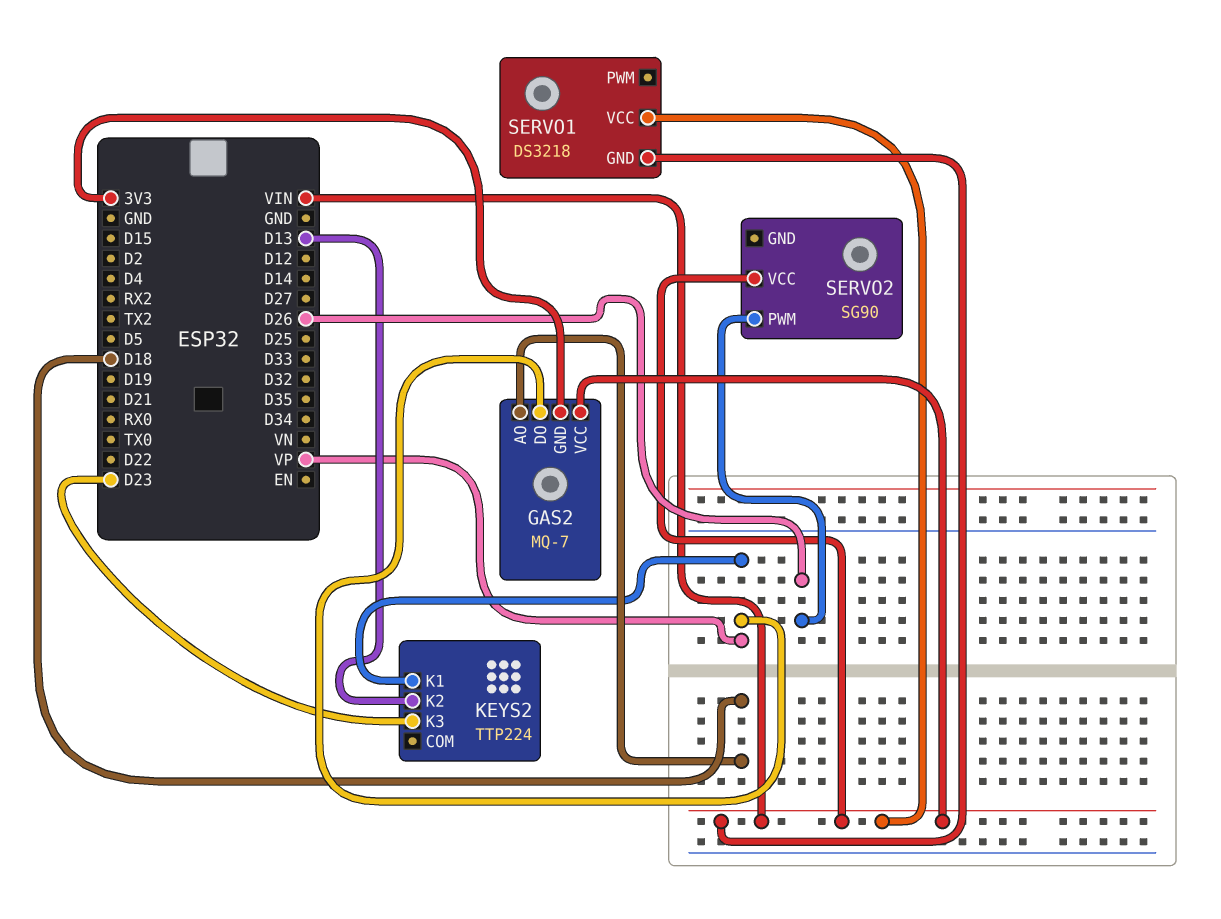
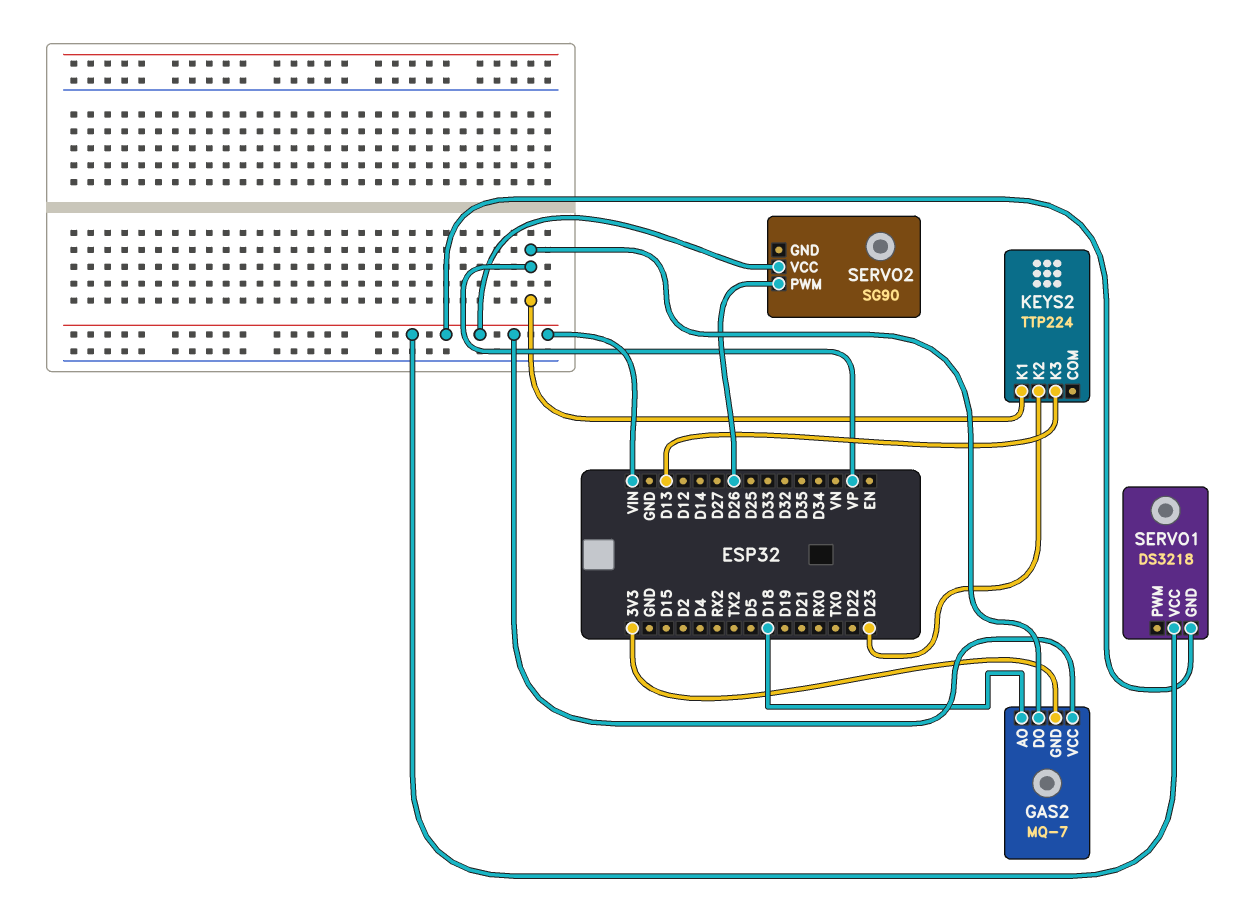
KEYS2 pin K2: D13 -> D23
KEYS2 pin K3: D23 -> D13

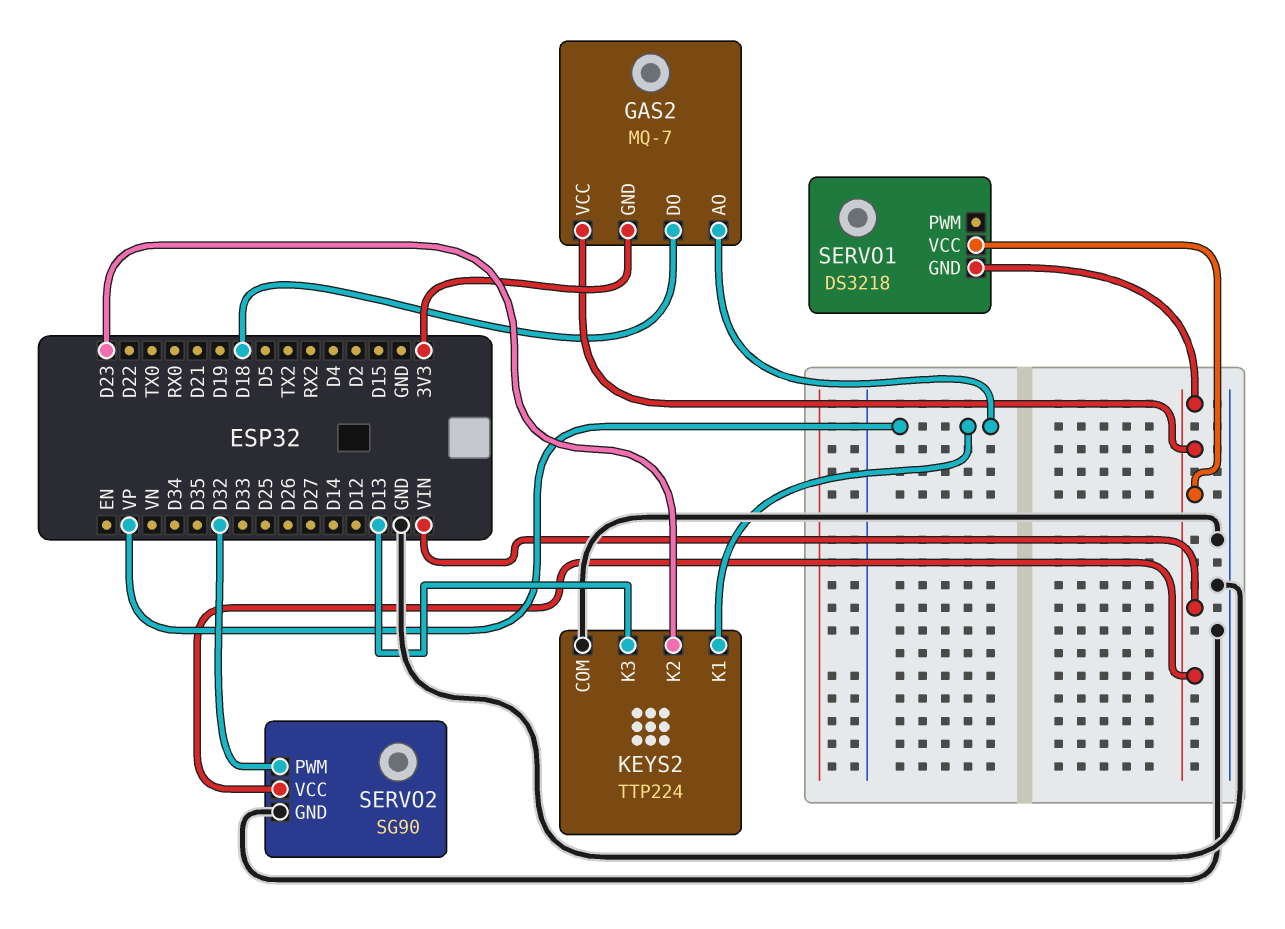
GAS2 pin AO: D18 -> VP
GAS2 pin DO: VP -> D18
KEYS2 pin COM: none -> GND
SERVO2 pin GND: none -> GND
SERVO2 pin PWM: D26 -> D32

